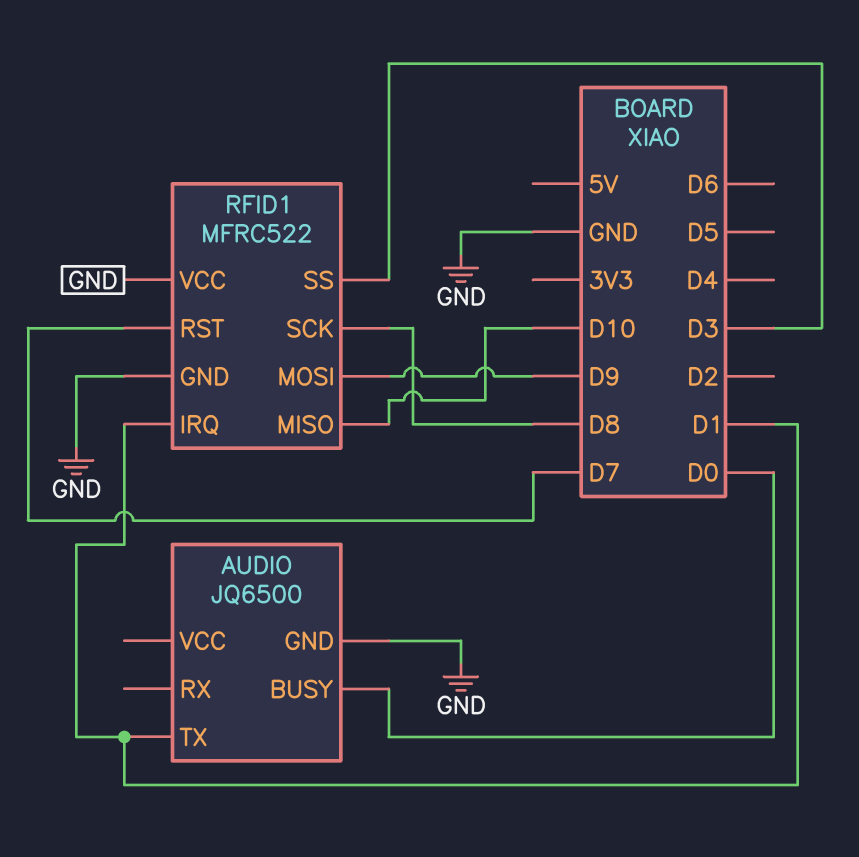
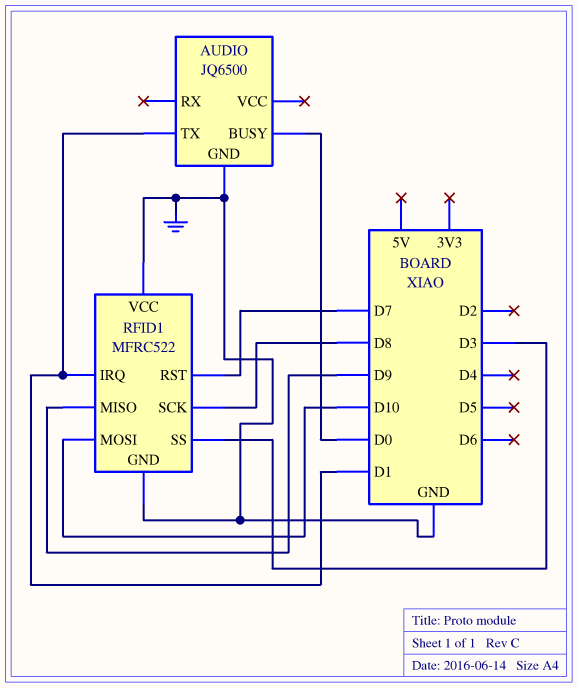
RFID1 pin MISO: D10 -> D9
RFID1 pin MOSI: D9 -> D10

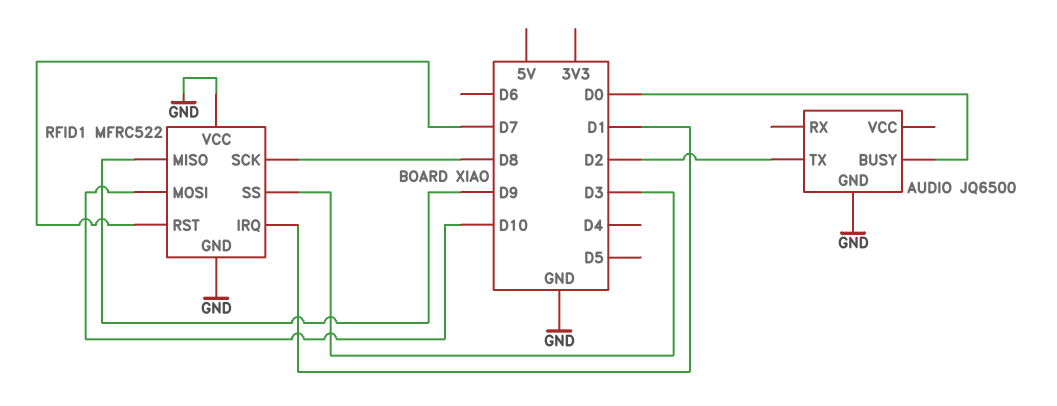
AUDIO pin TX: D1 -> D2

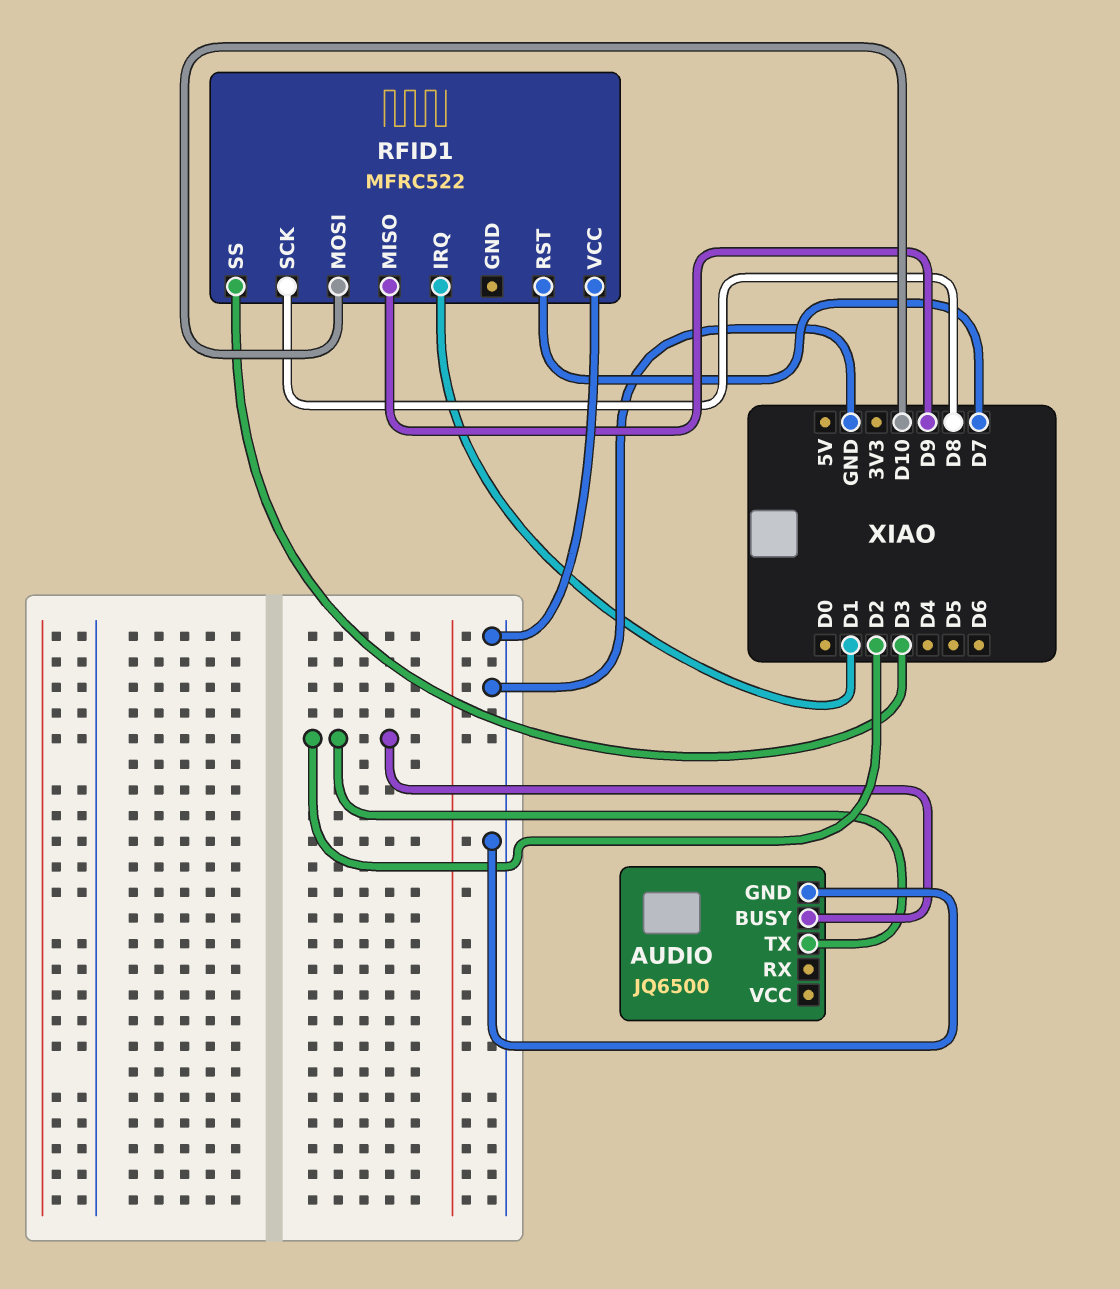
AUDIO pin BUSY: D0 -> D2
RFID1 pin GND: GND -> none

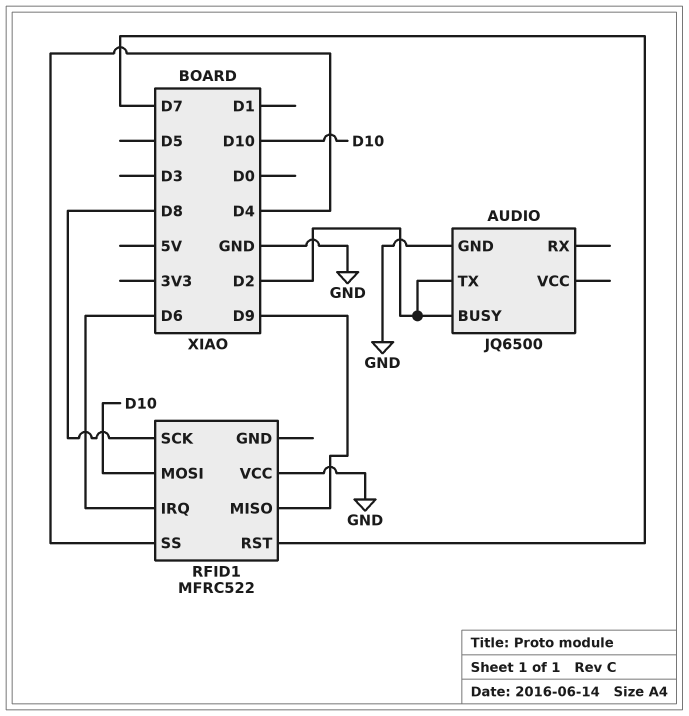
RFID1 pin IRQ: D1 -> D6
RFID1 pin SS: D3 -> D4

